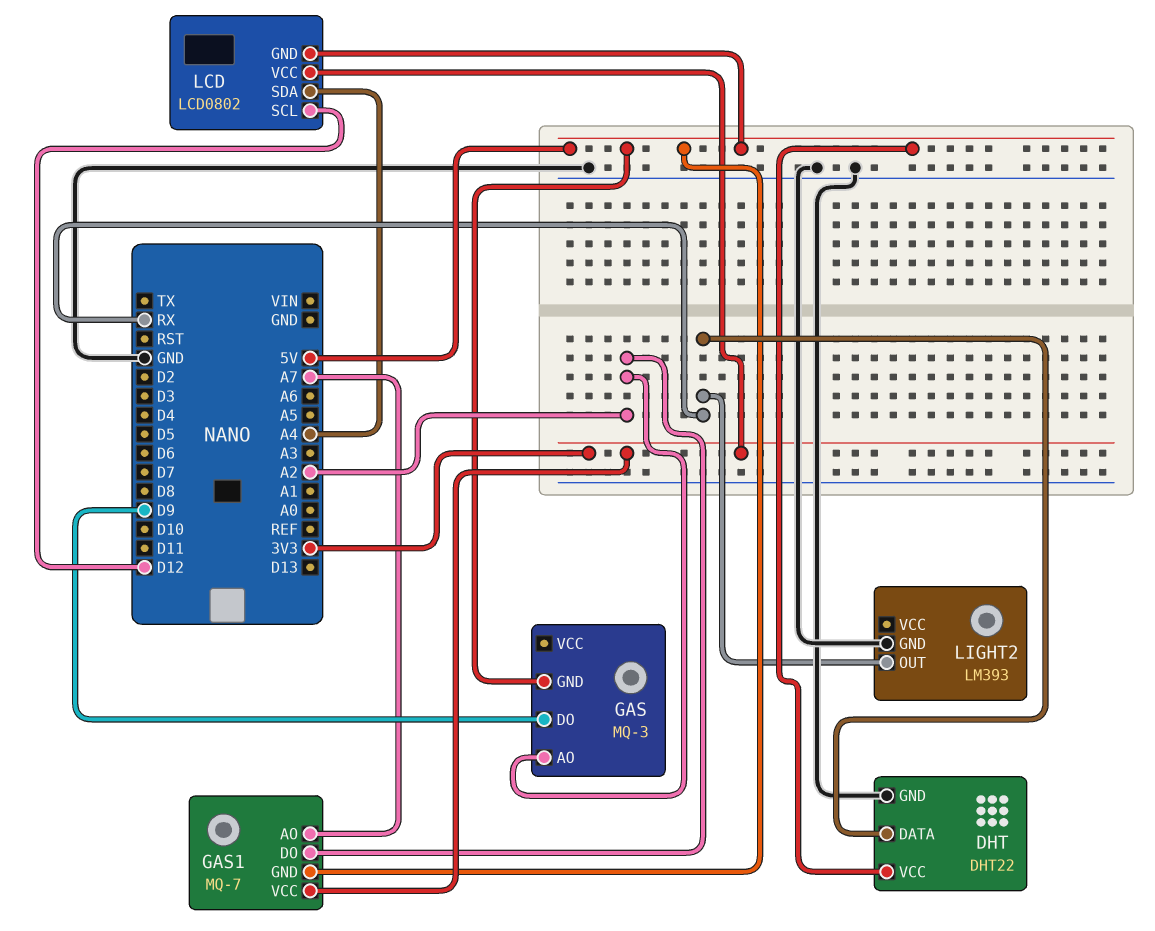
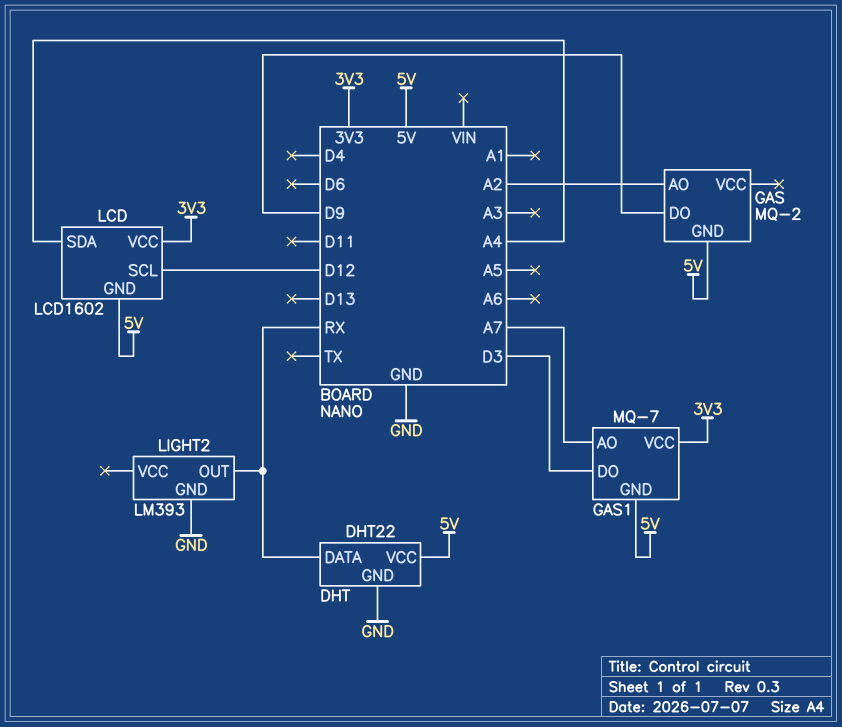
GAS: MQ-3 -> MQ-2
GAS1 pin DO: A2 -> D3
LCD: LCD0802 -> LCD1602

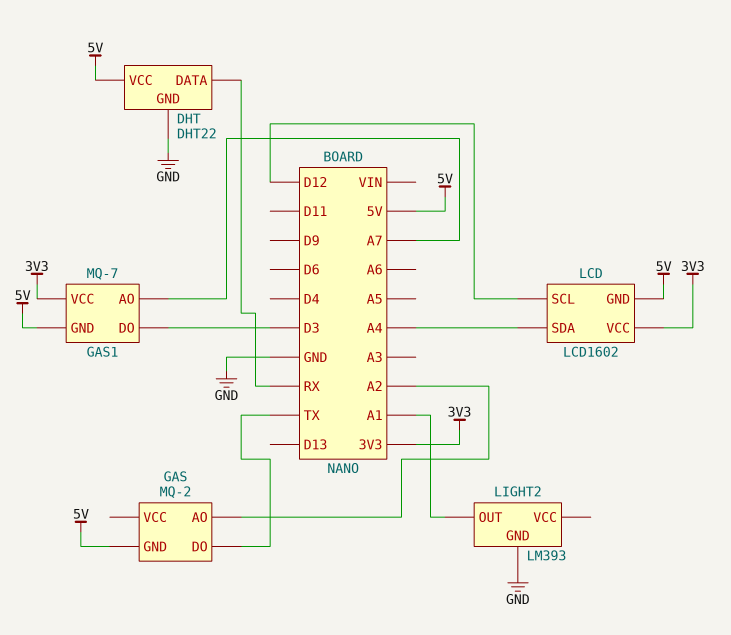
GAS pin DO: D9 -> TX
LIGHT2 pin OUT: RX -> A1

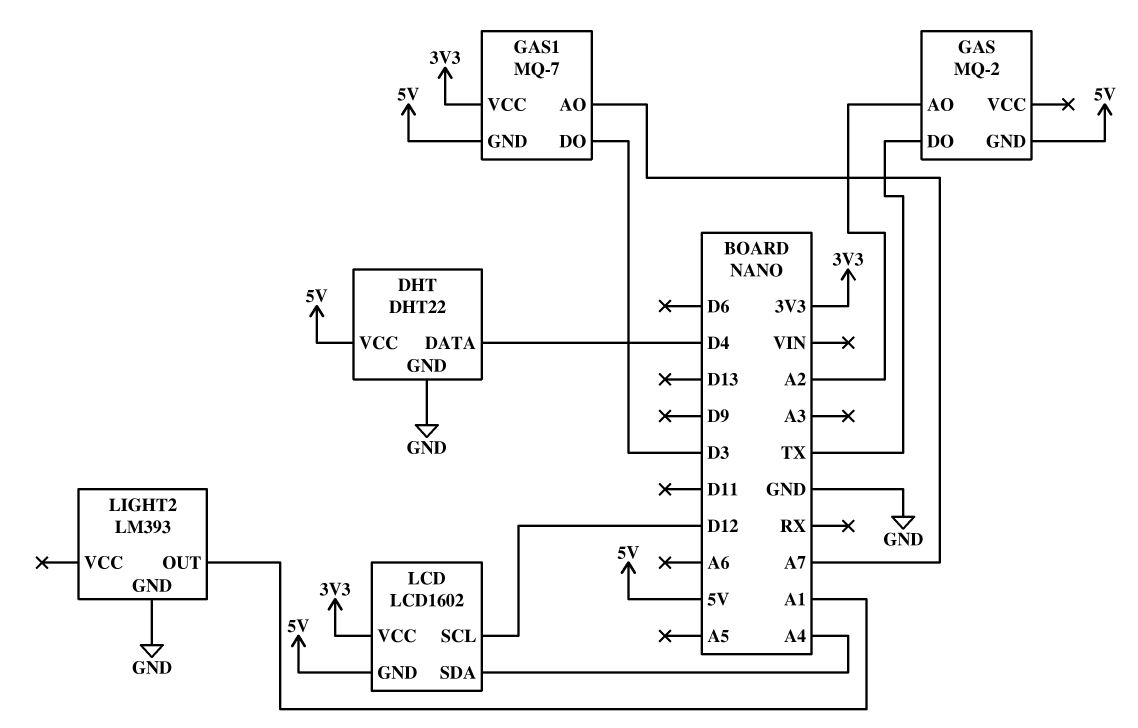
DHT pin DATA: RX -> D4

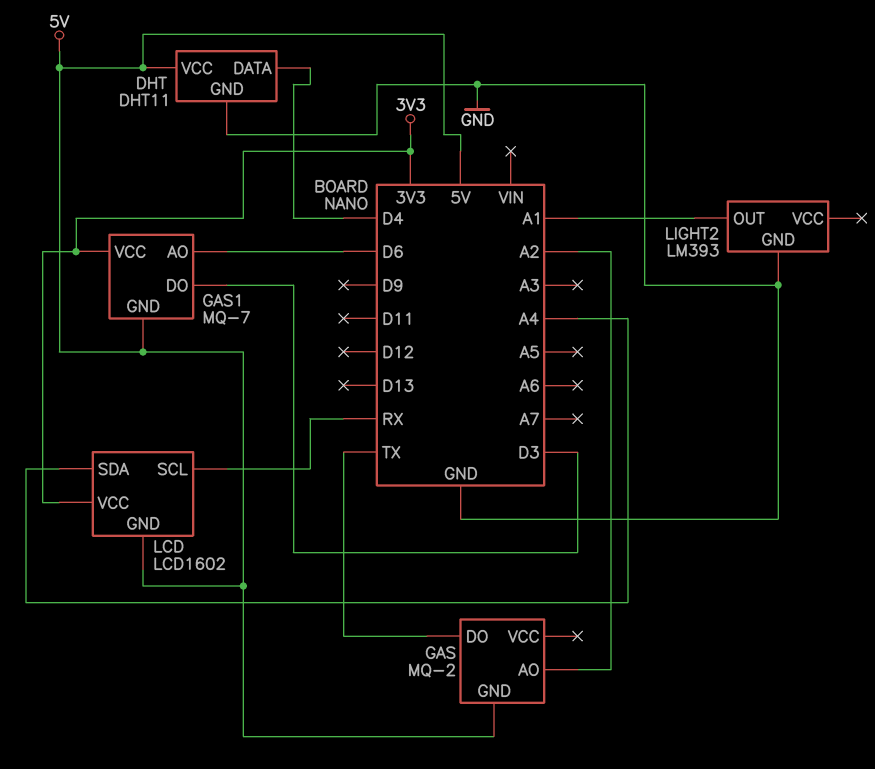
DHT: DHT22 -> DHT11
GAS1 pin AO: A7 -> D6
LCD pin SCL: D12 -> RX

